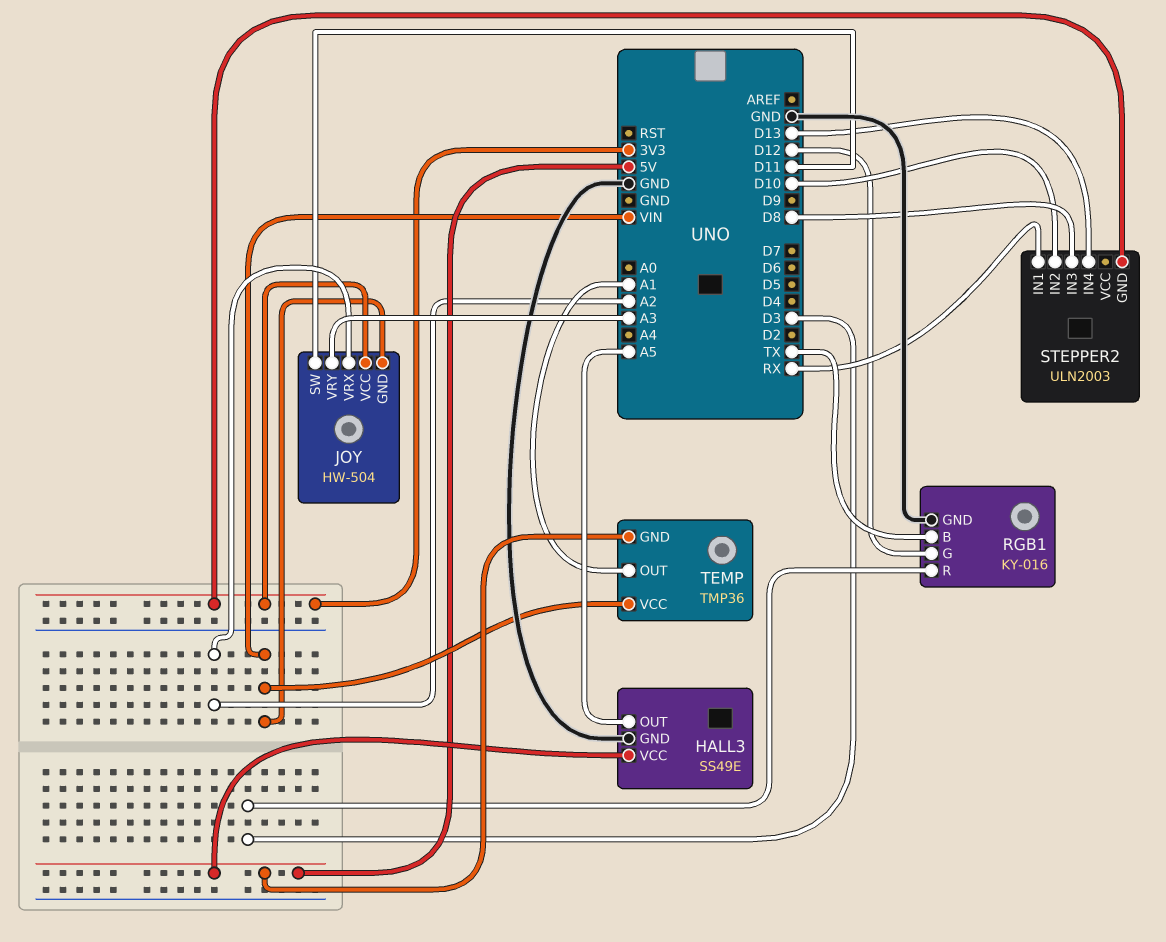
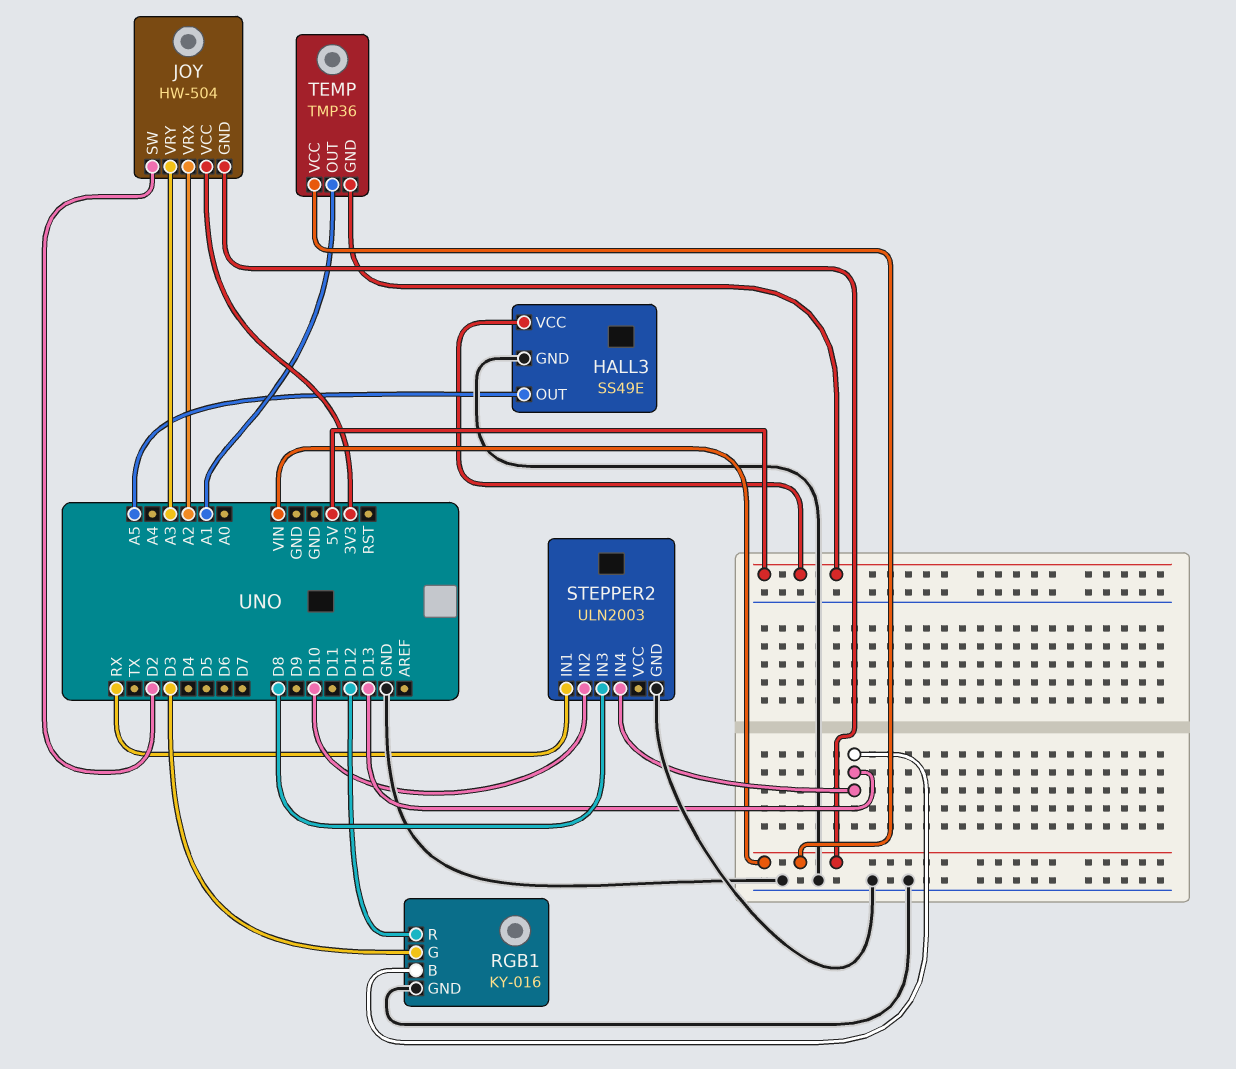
JOY pin SW: D11 -> D2
RGB1 pin B: TX -> D13
RGB1 pin G: D12 -> D3
RGB1 pin R: D3 -> D12
STEPPER2 pin GND: 3V3 -> GND

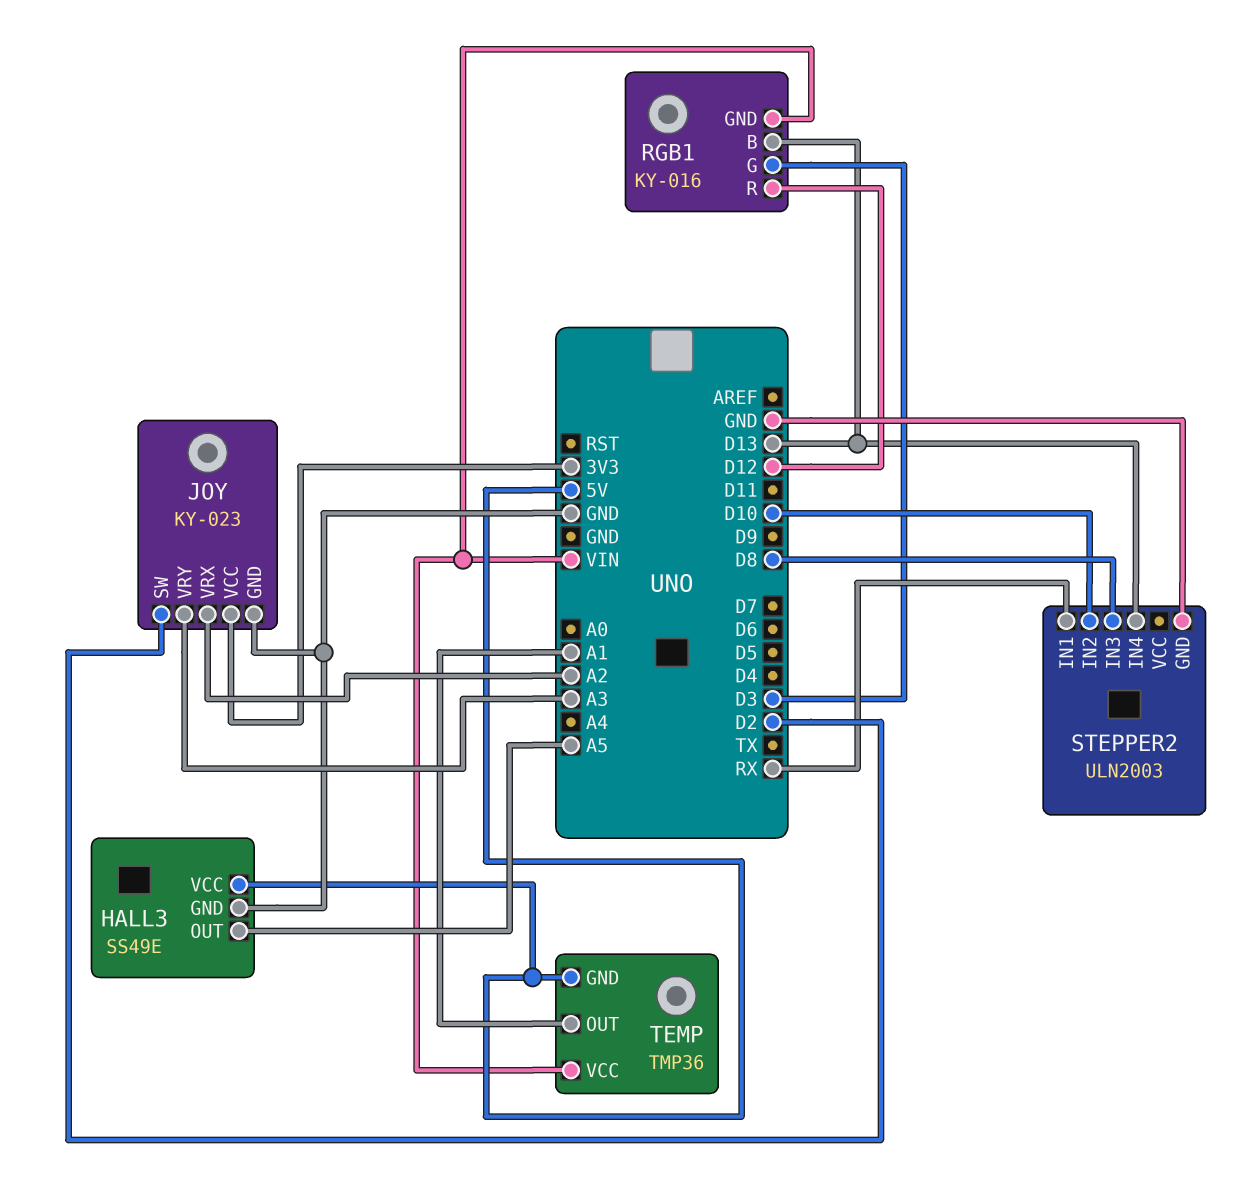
JOY: HW-504 -> KY-023
JOY pin GND: VIN -> GND
RGB1 pin GND: GND -> VIN

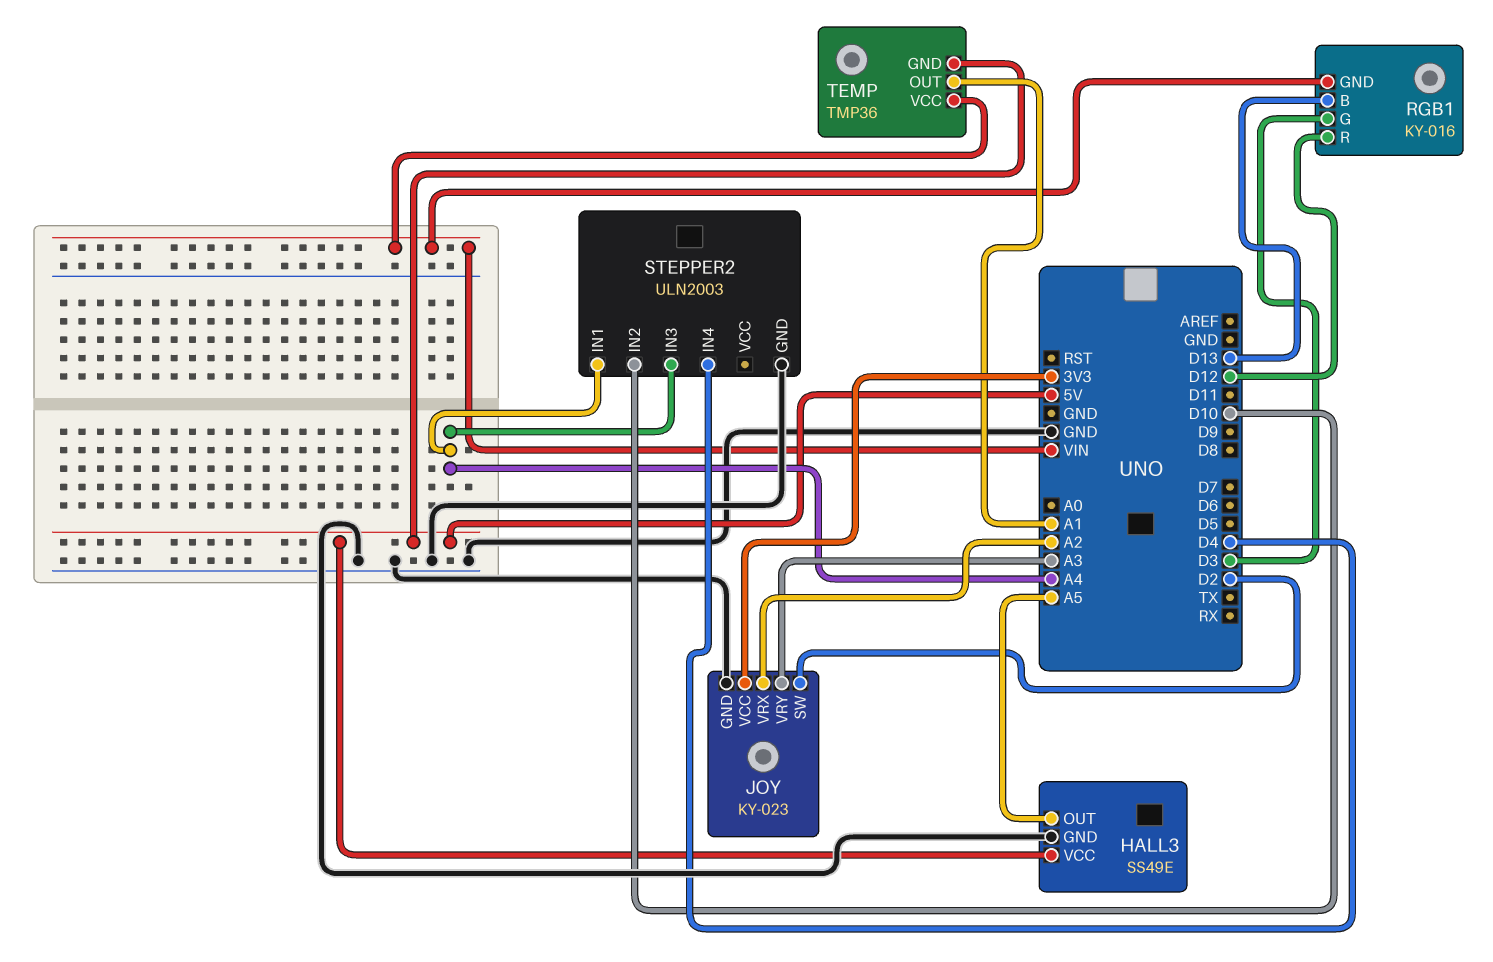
STEPPER2 pin IN1: RX -> A4
STEPPER2 pin IN3: D8 -> A4
STEPPER2 pin IN4: D13 -> D4

